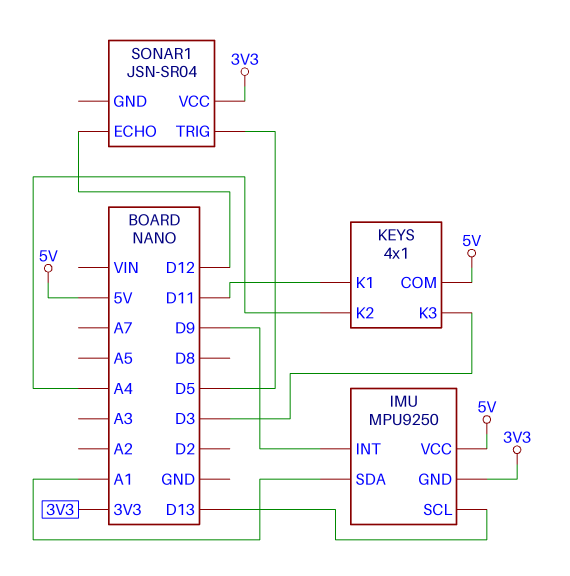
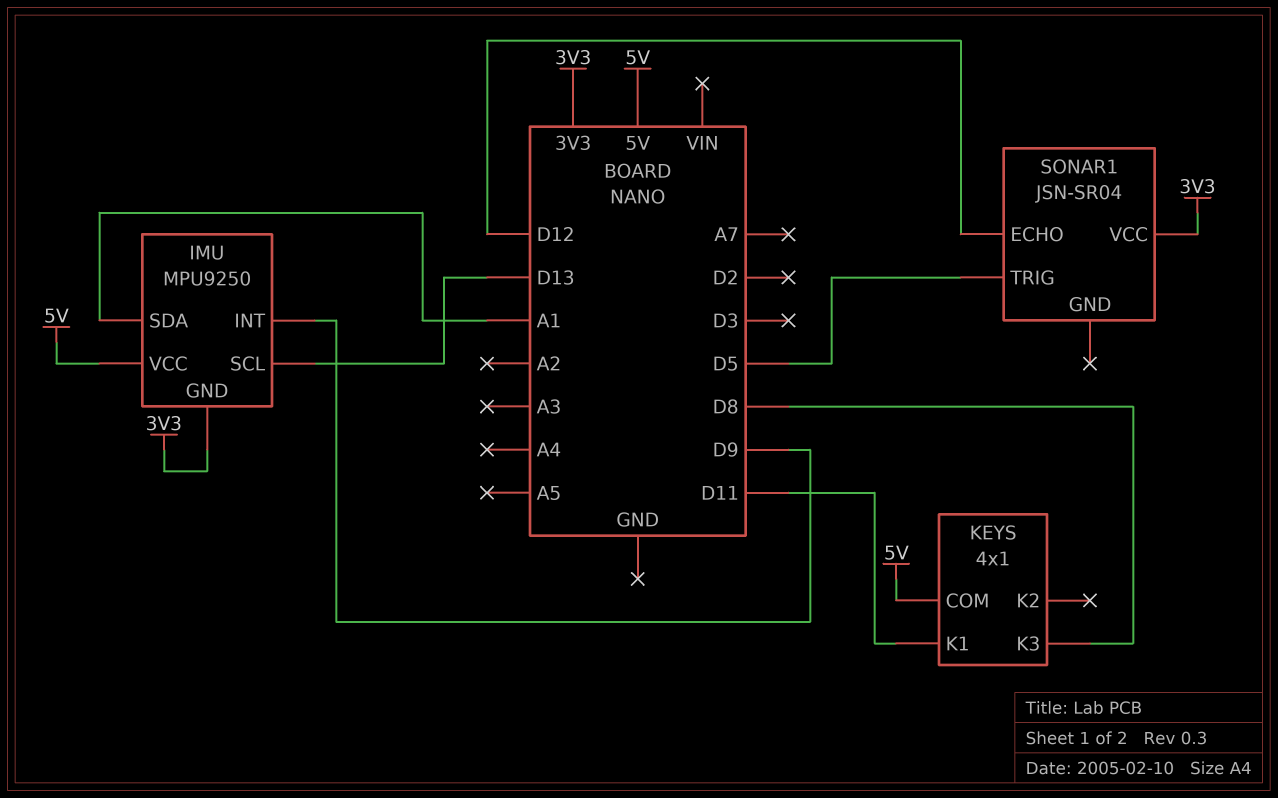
KEYS pin K2: A4 -> none
KEYS pin K3: D3 -> D8

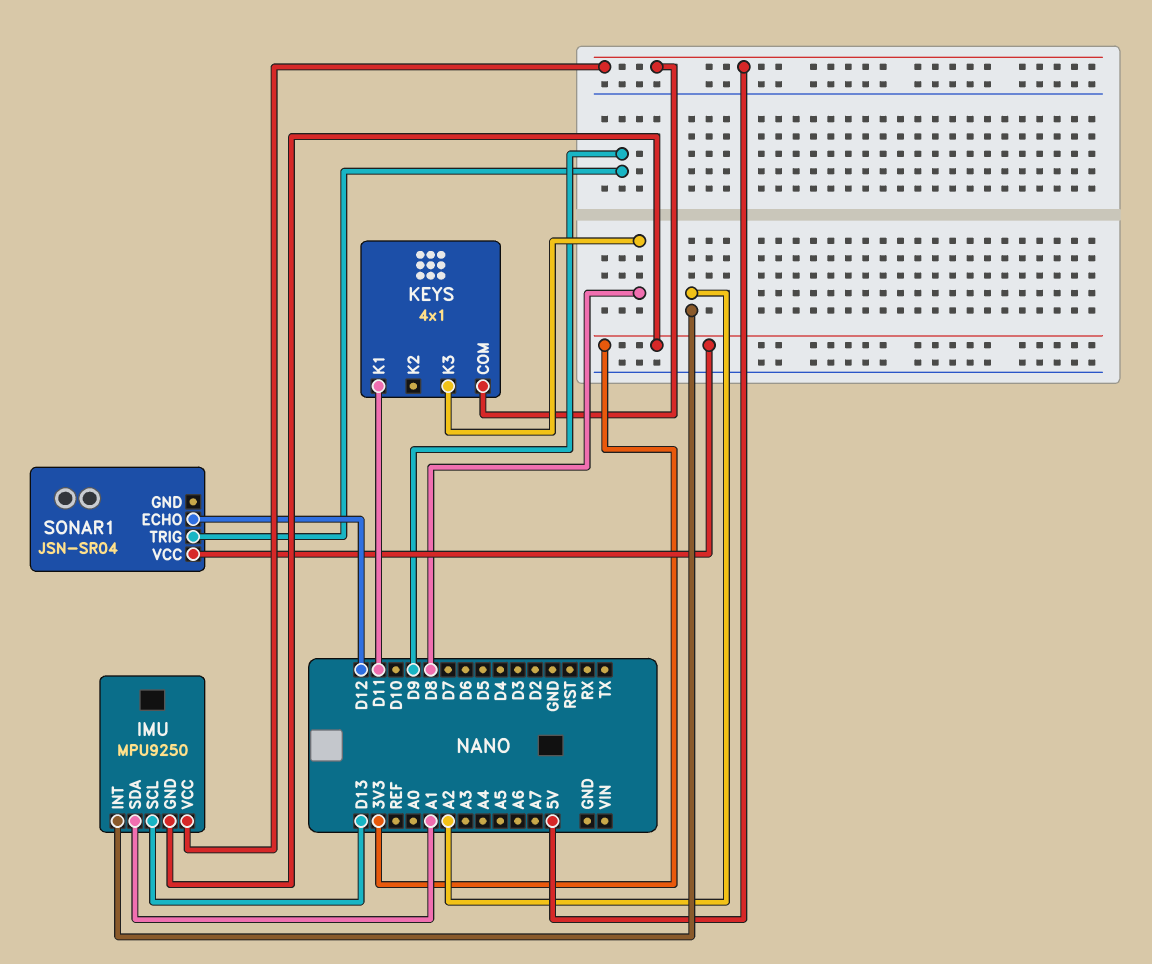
IMU pin INT: D9 -> A2
SONAR1 pin TRIG: D5 -> D9

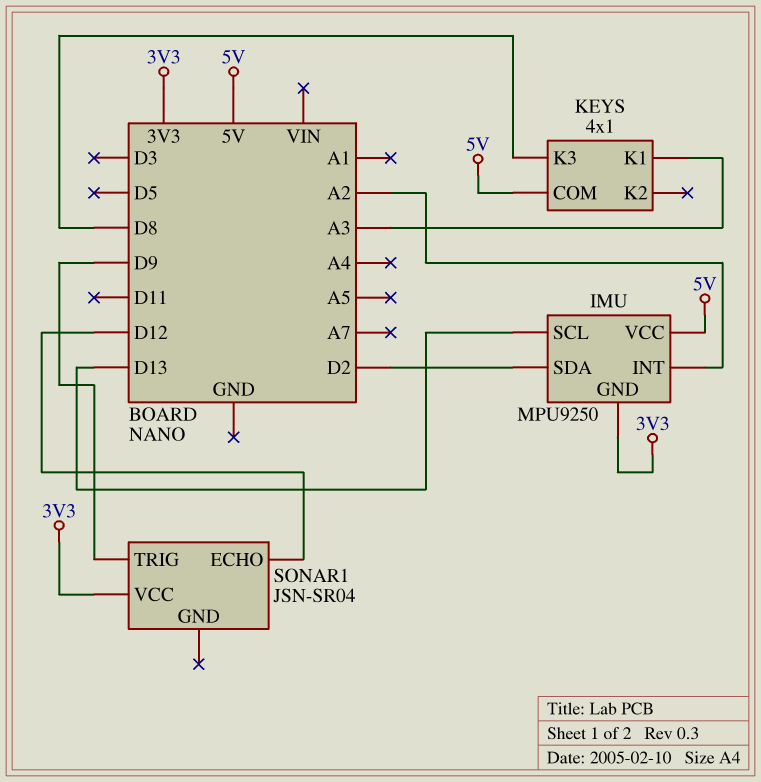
IMU pin SDA: A1 -> D2
KEYS pin K1: D11 -> A3

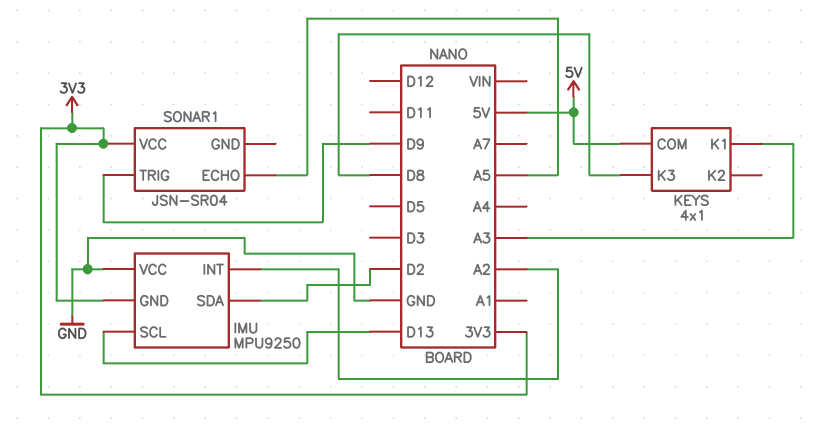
IMU pin VCC: 5V -> GND
SONAR1 pin ECHO: D12 -> A5

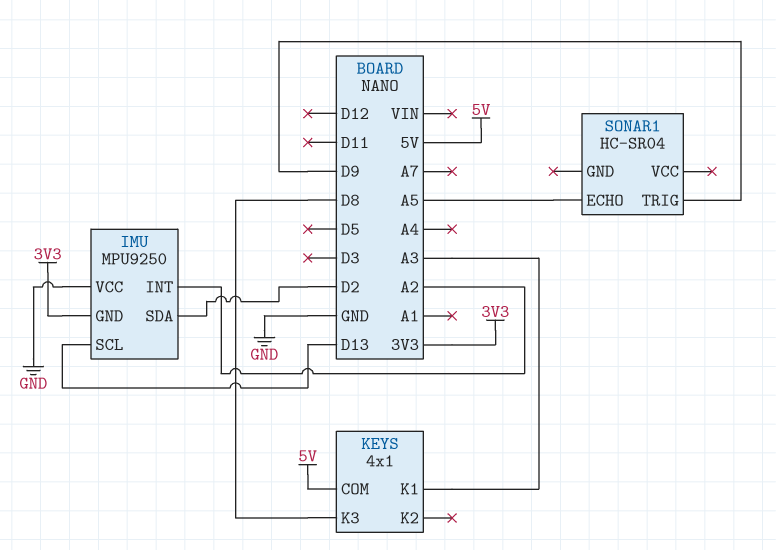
SONAR1: JSN-SR04 -> HC-SR04
SONAR1 pin VCC: 3V3 -> none

